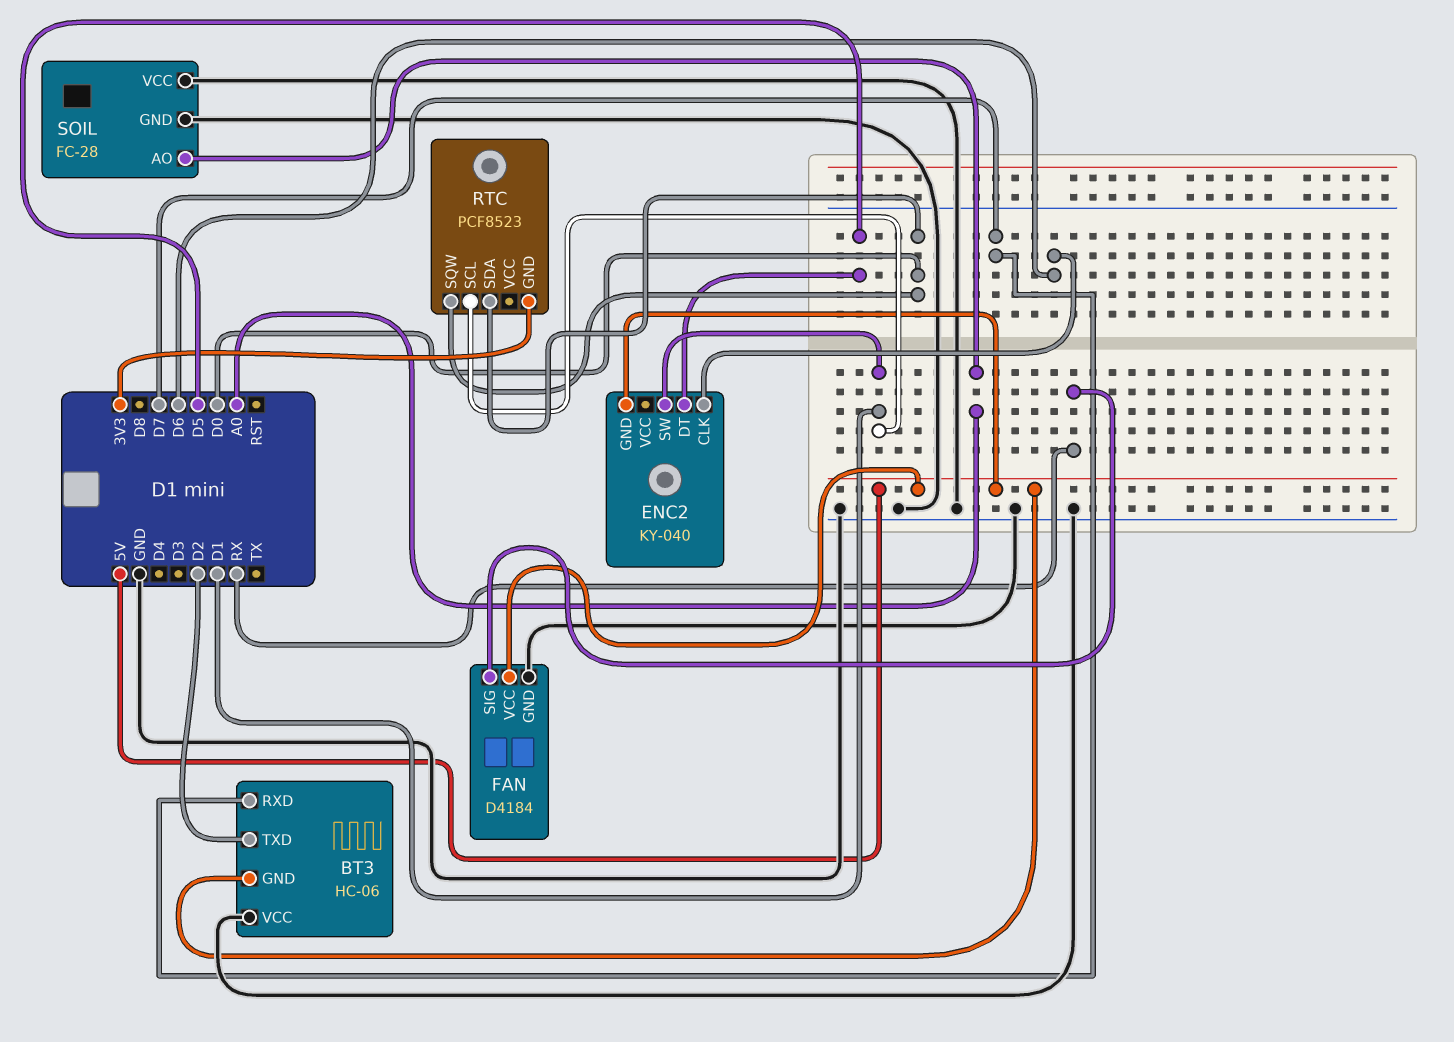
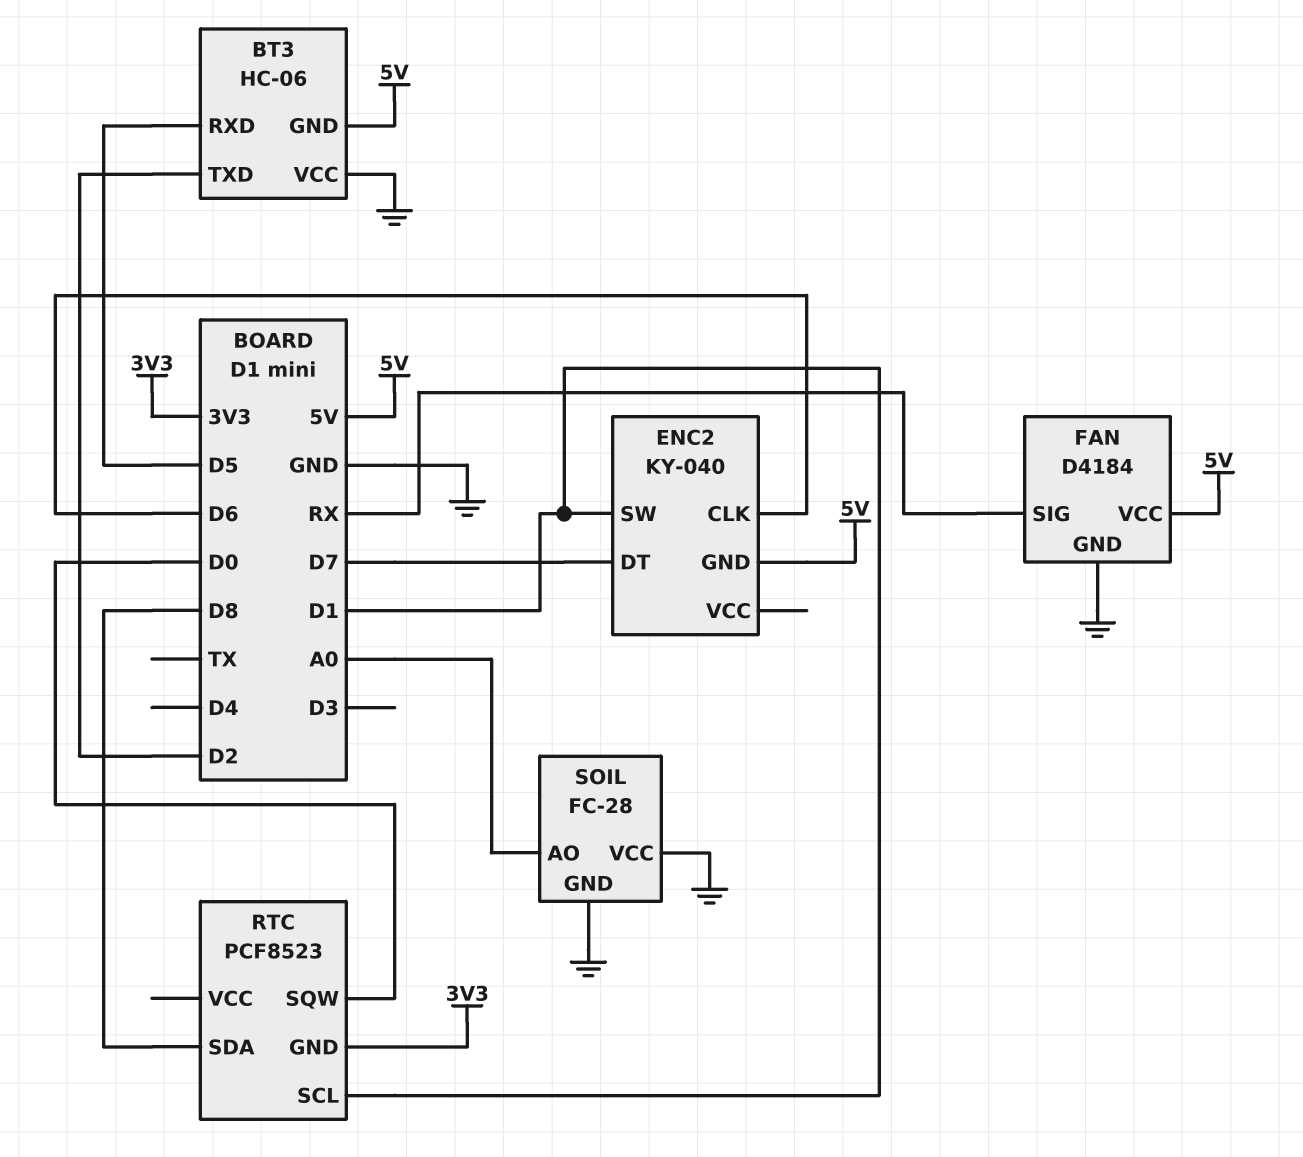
BT3 pin RXD: D7 -> D5
ENC2 pin DT: D5 -> D7
RTC pin SDA: D0 -> D8

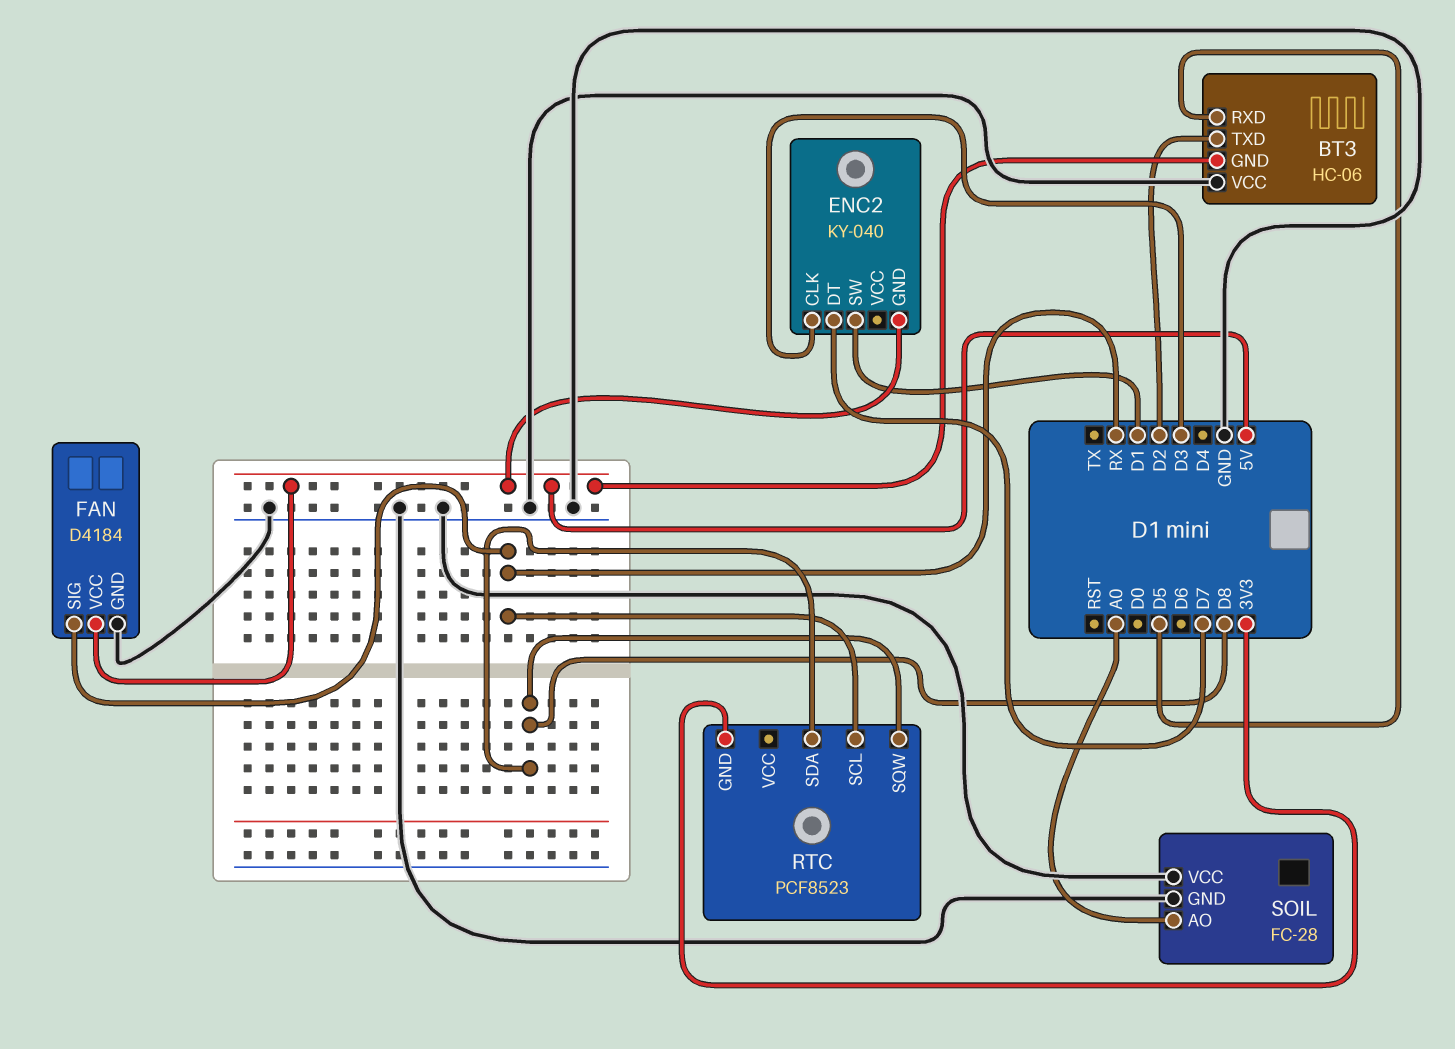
ENC2 pin CLK: D6 -> D3
RTC pin SCL: D1 -> RX
RTC pin SQW: D0 -> D8

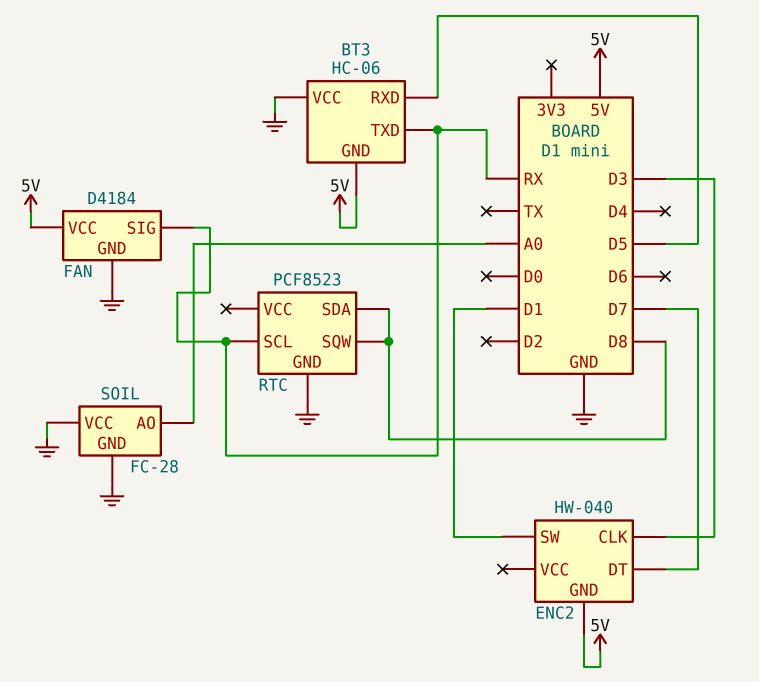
BT3 pin TXD: D2 -> RX
ENC2: KY-040 -> HW-040
RTC pin GND: 3V3 -> GND

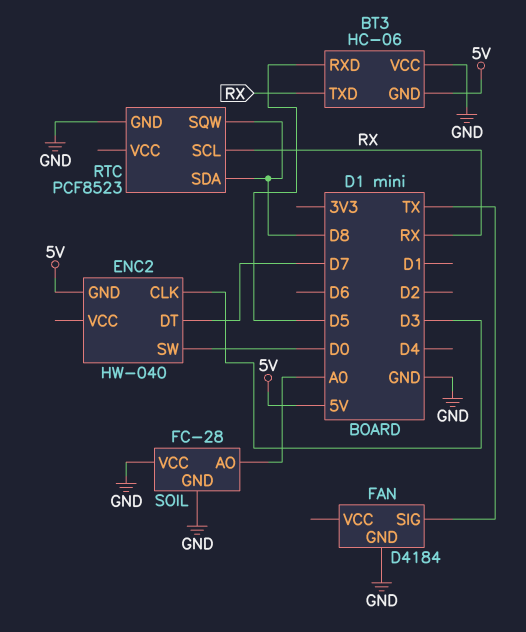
ENC2 pin SW: D1 -> D0
FAN pin SIG: RX -> TX
FAN pin VCC: 5V -> none

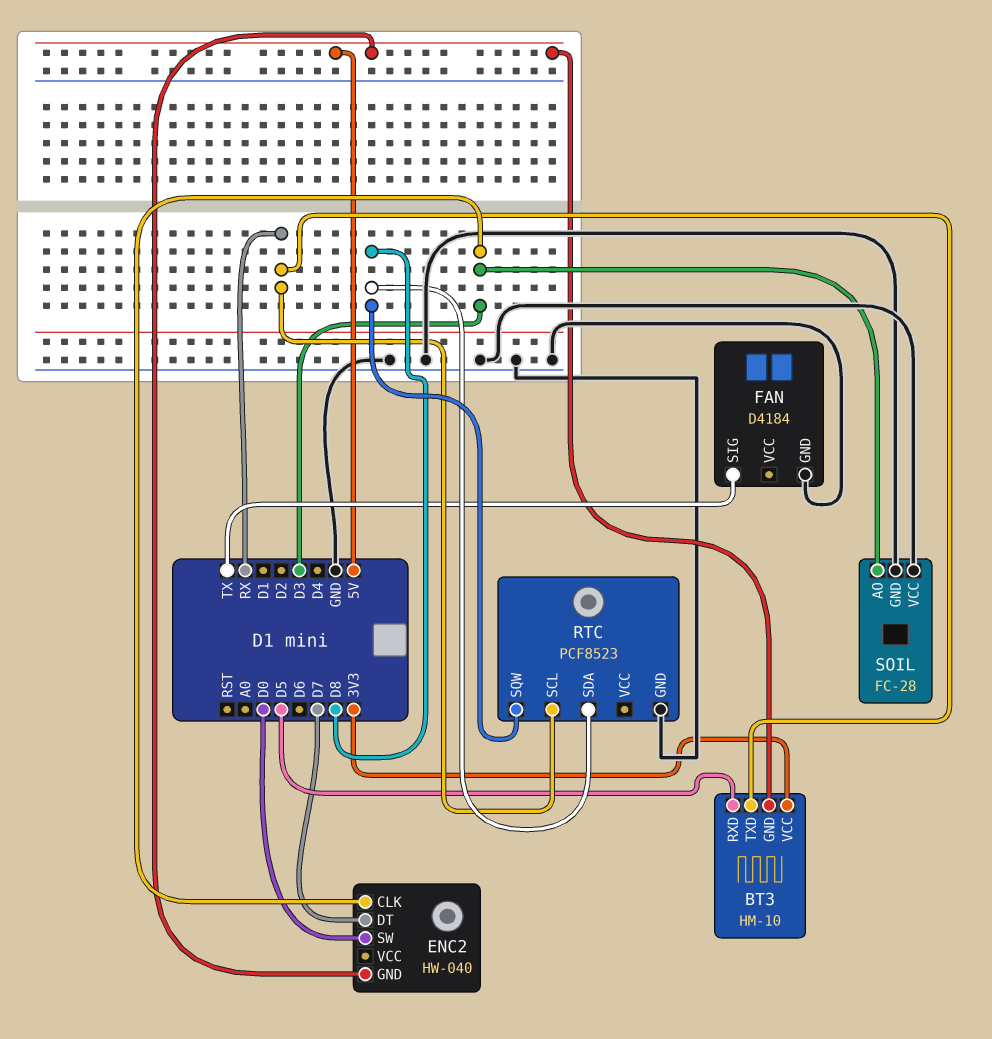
BT3: HC-06 -> HM-10
BT3 pin VCC: GND -> 3V3
SOIL pin AO: A0 -> D3

